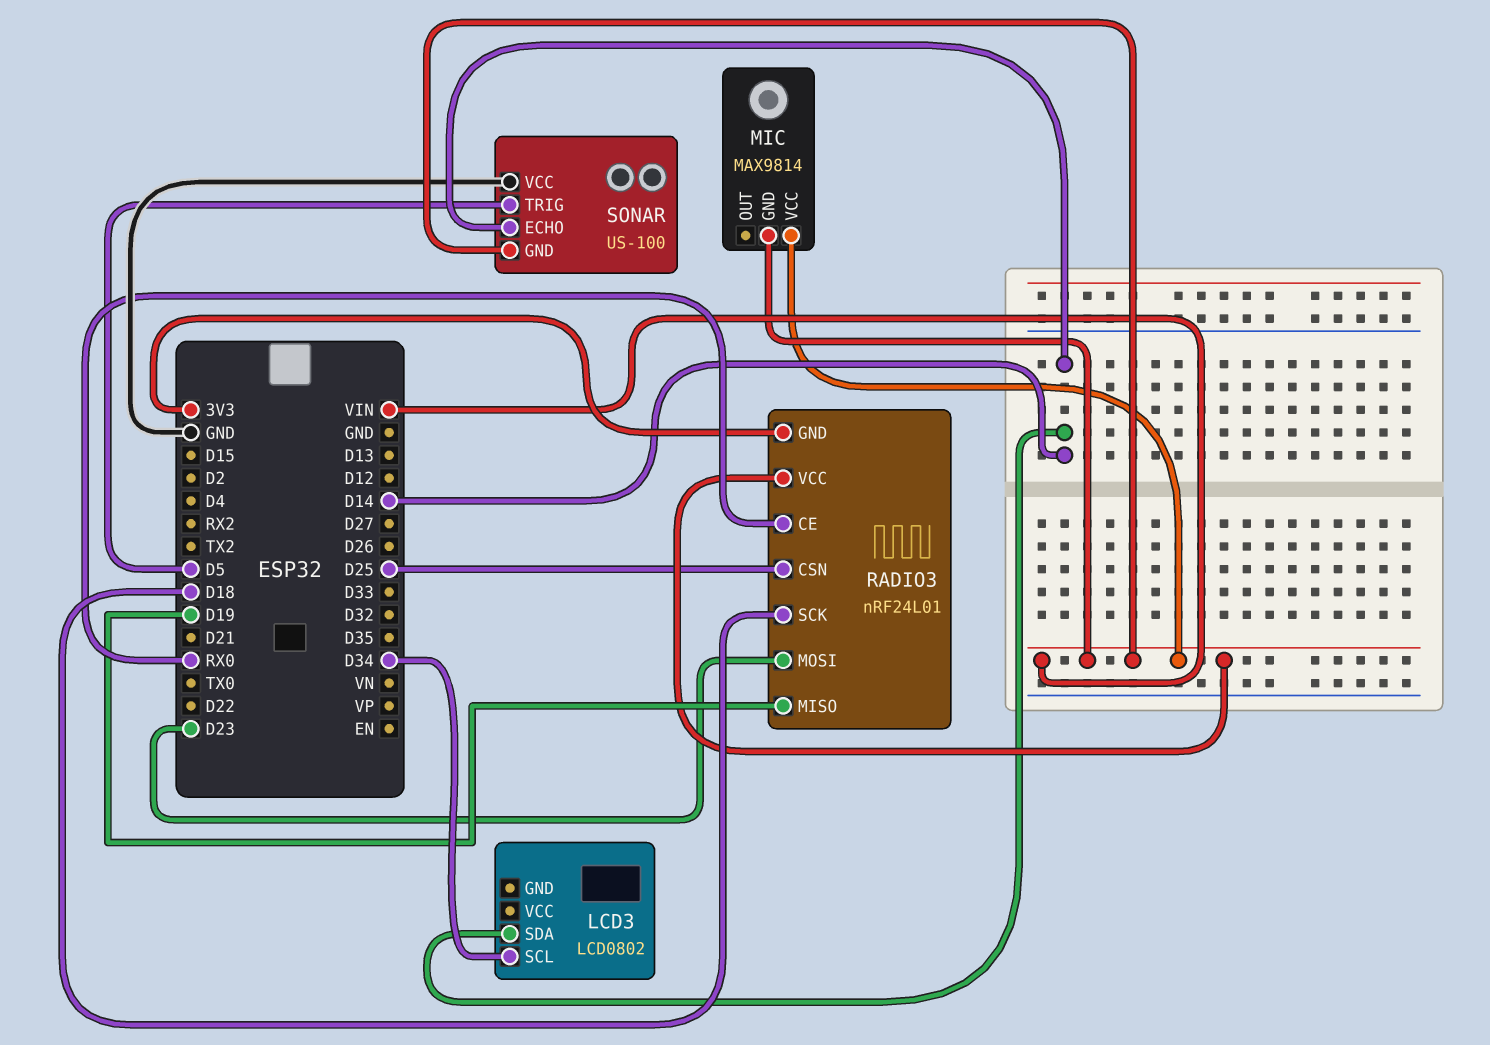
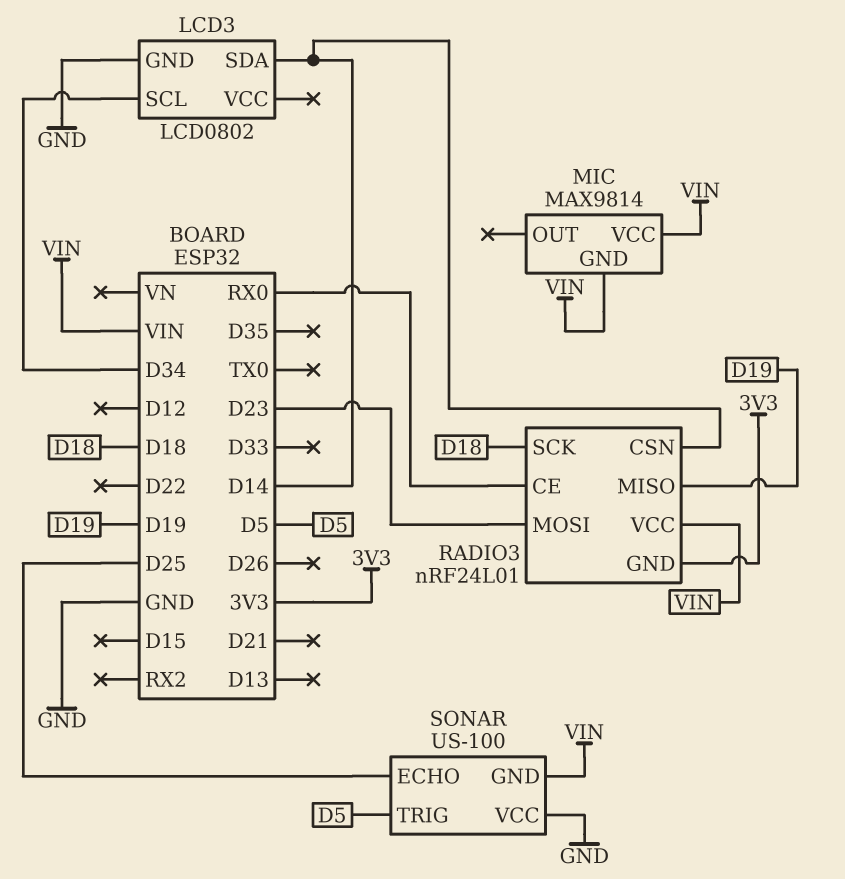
LCD3 pin GND: none -> GND
RADIO3 pin CSN: D25 -> D14
SONAR pin ECHO: D14 -> D25

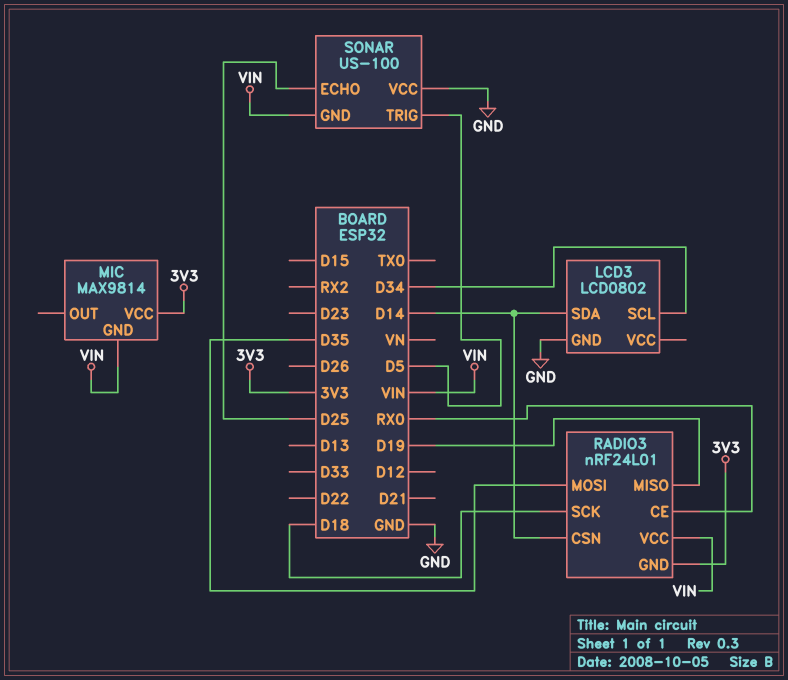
MIC pin VCC: VIN -> 3V3
RADIO3 pin MOSI: D23 -> D35

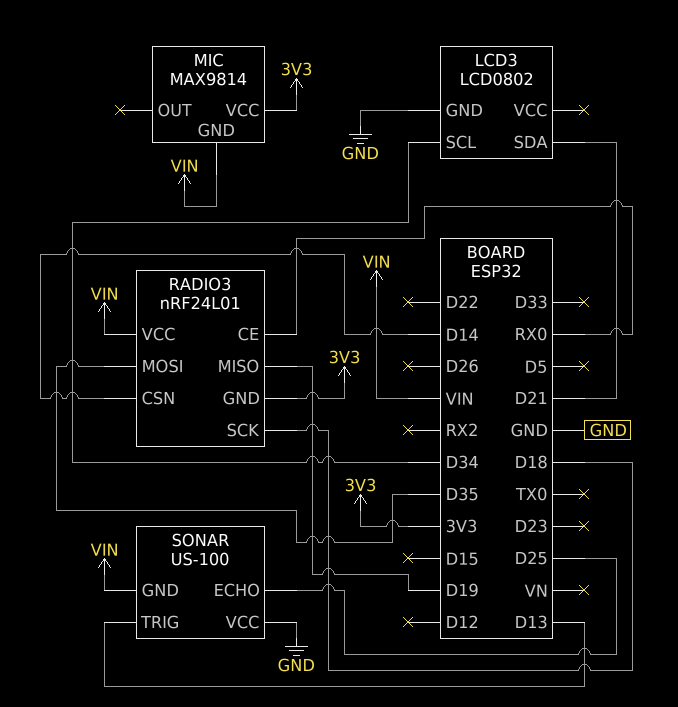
LCD3 pin SDA: D14 -> D21
SONAR pin TRIG: D5 -> D13

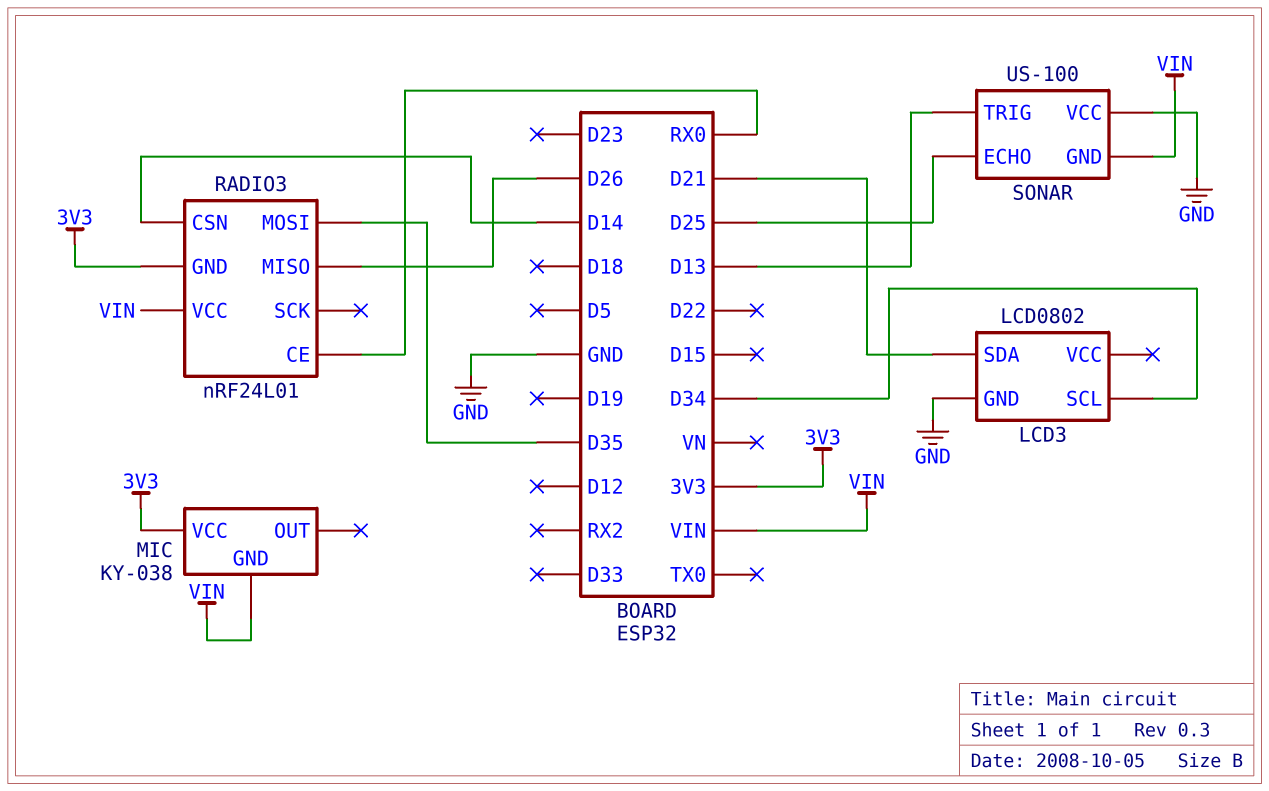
MIC: MAX9814 -> KY-038
RADIO3 pin MISO: D19 -> D26
RADIO3 pin SCK: D18 -> none

